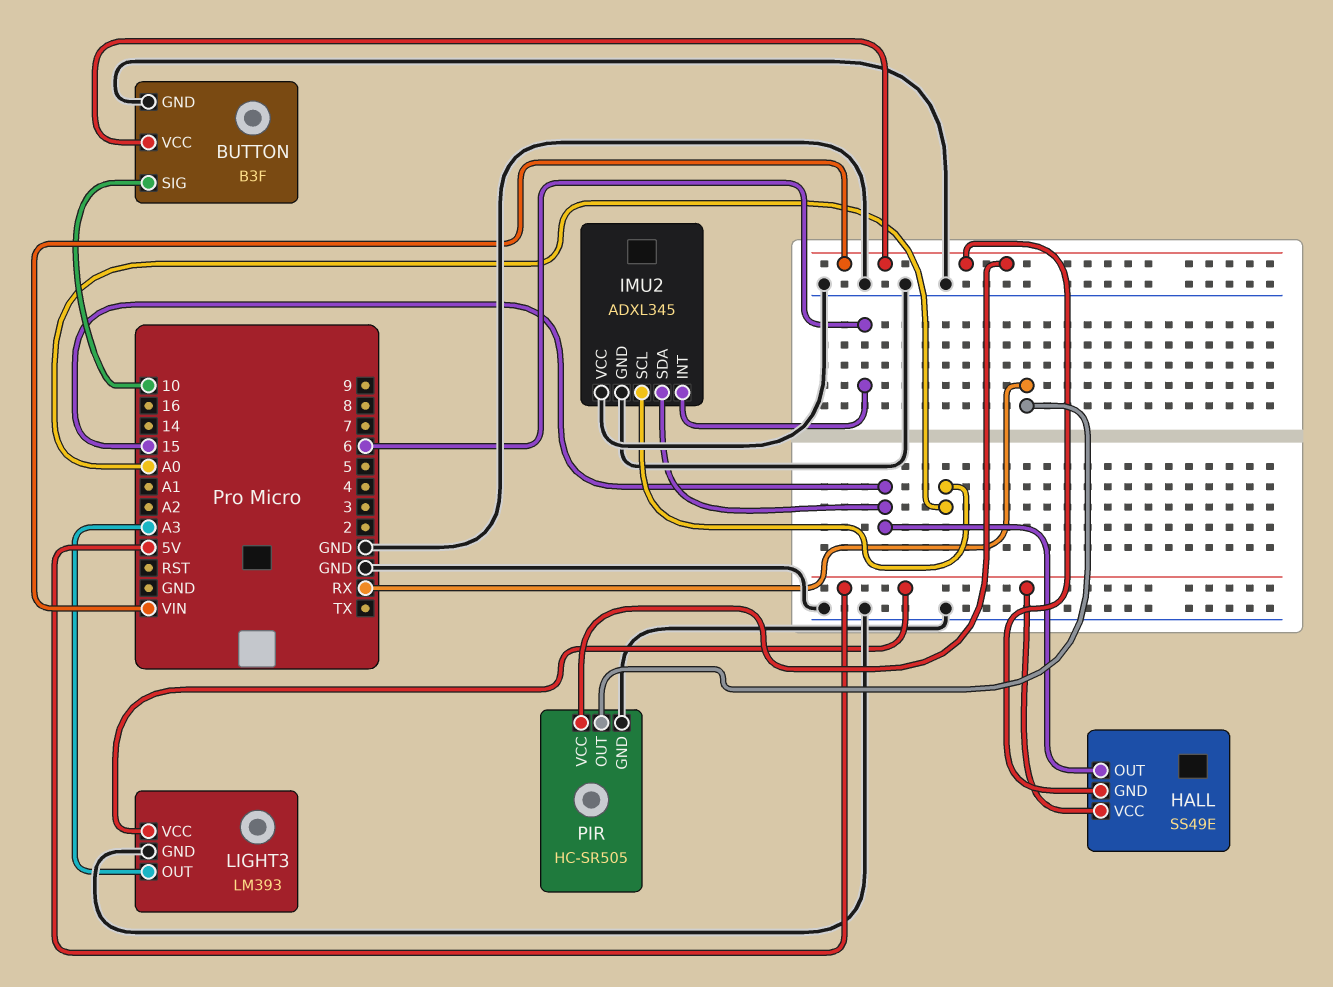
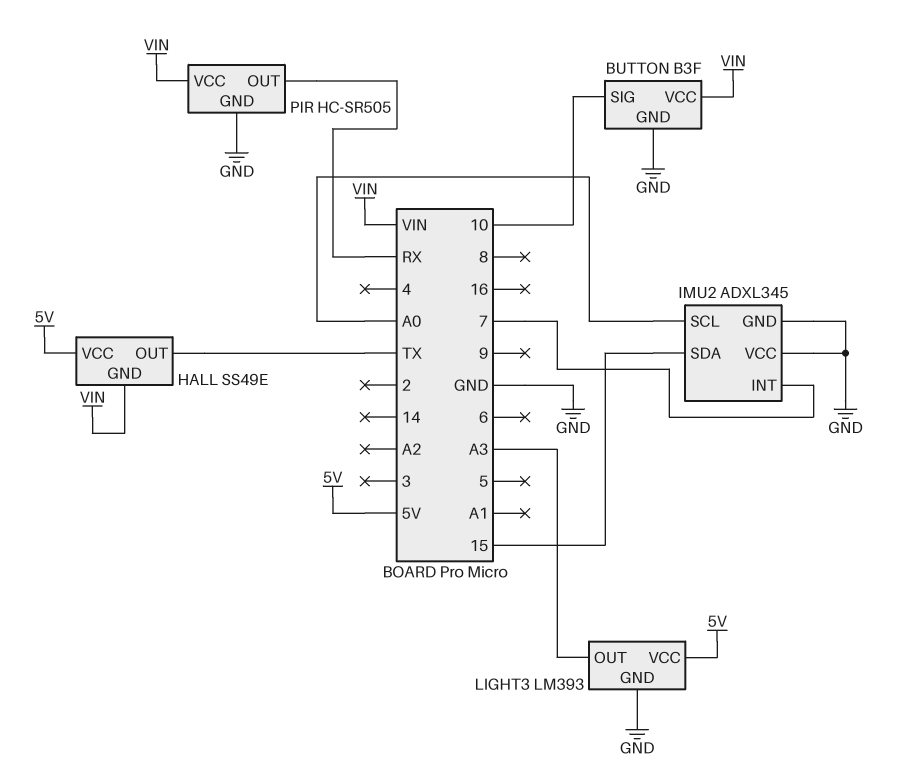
HALL pin OUT: 15 -> TX
IMU2 pin INT: 6 -> 7

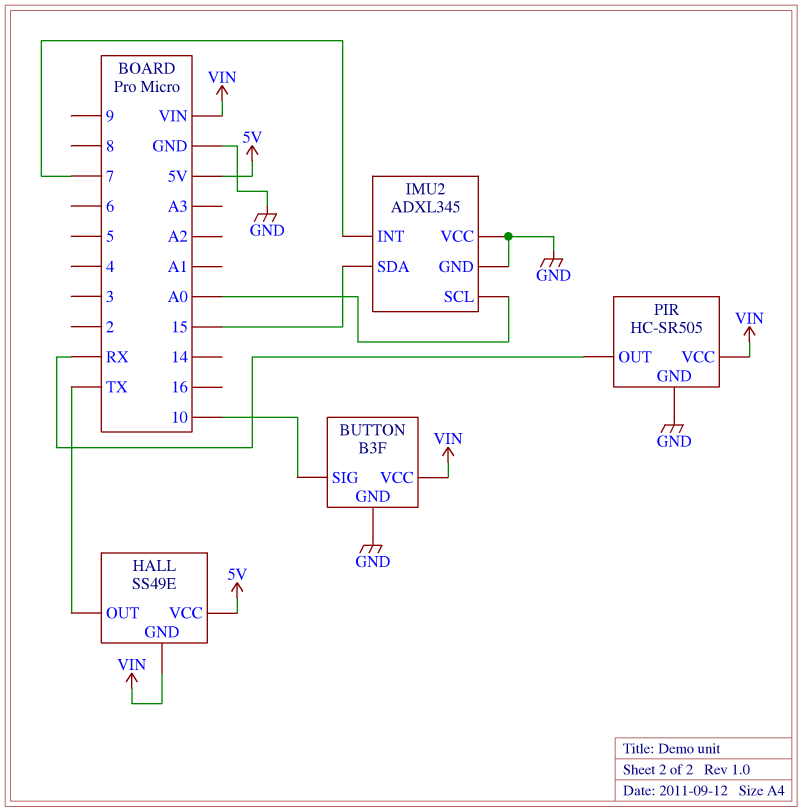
LIGHT3: LM393 -> none
LIGHT3 pin GND: GND -> none
LIGHT3 pin OUT: A3 -> none
LIGHT3 pin VCC: 5V -> none

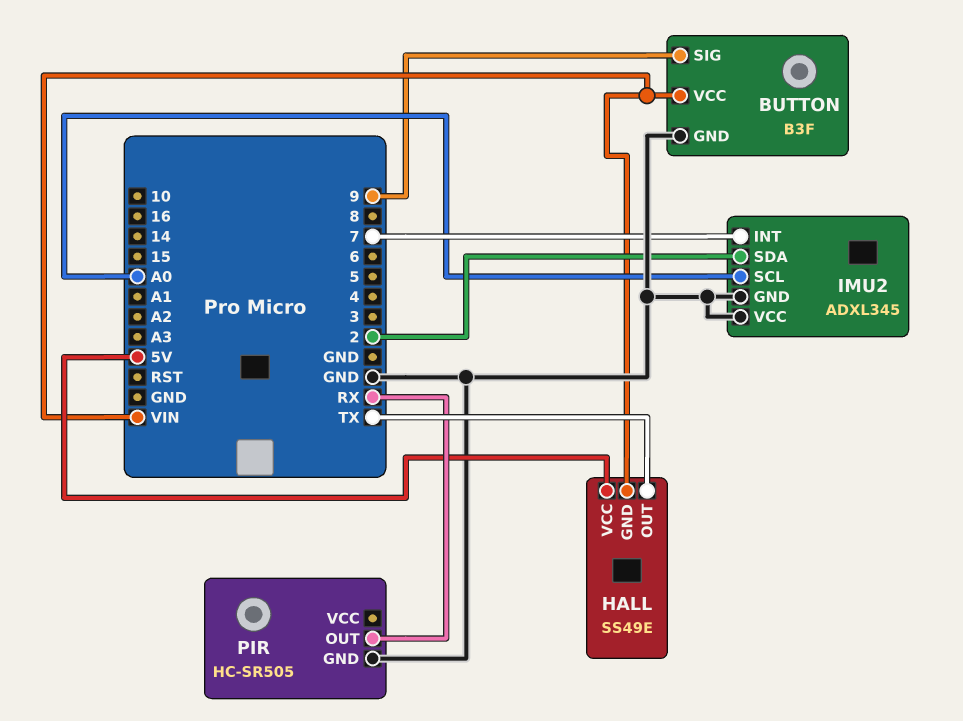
BUTTON pin SIG: 10 -> 9
IMU2 pin SDA: 15 -> 2
PIR pin VCC: VIN -> none

